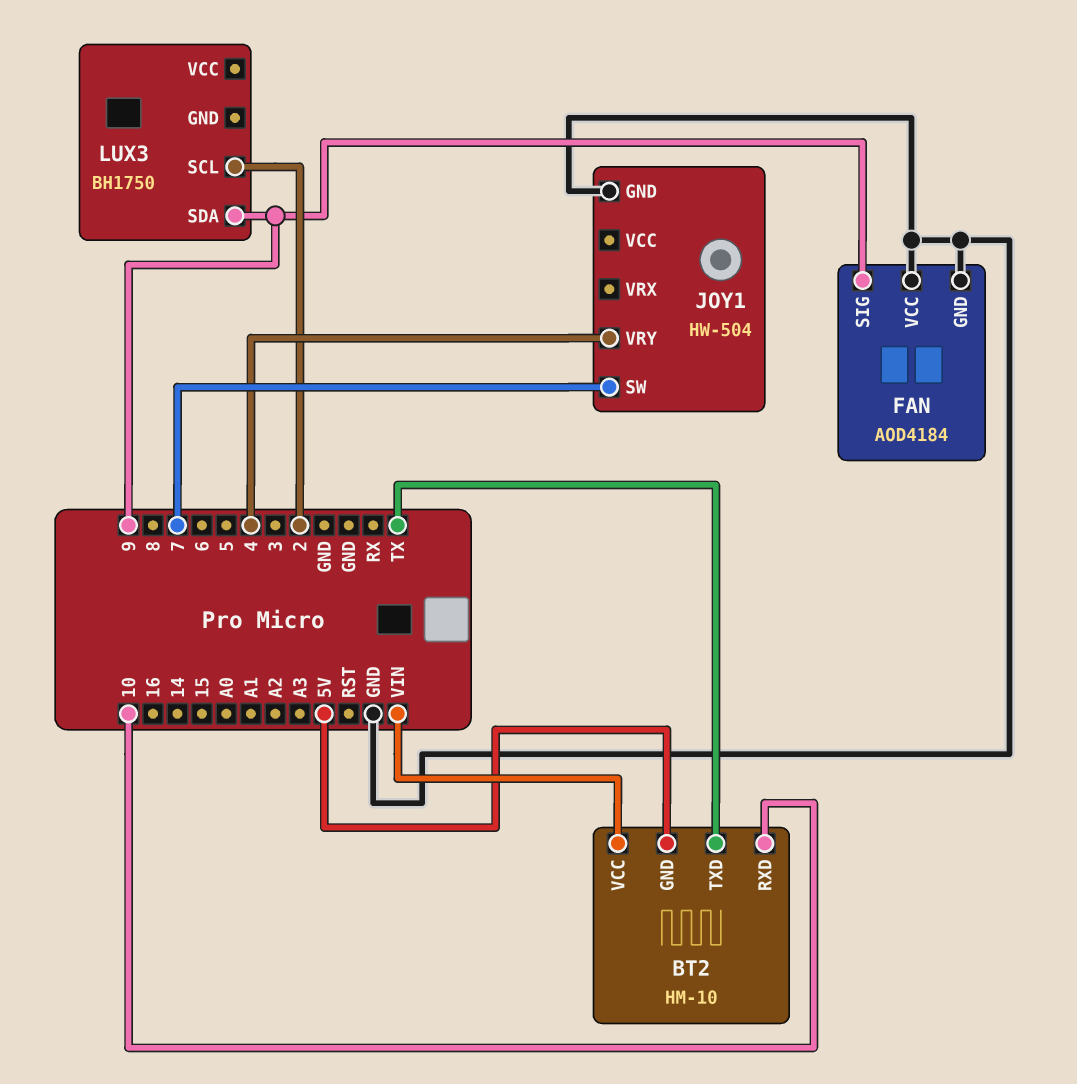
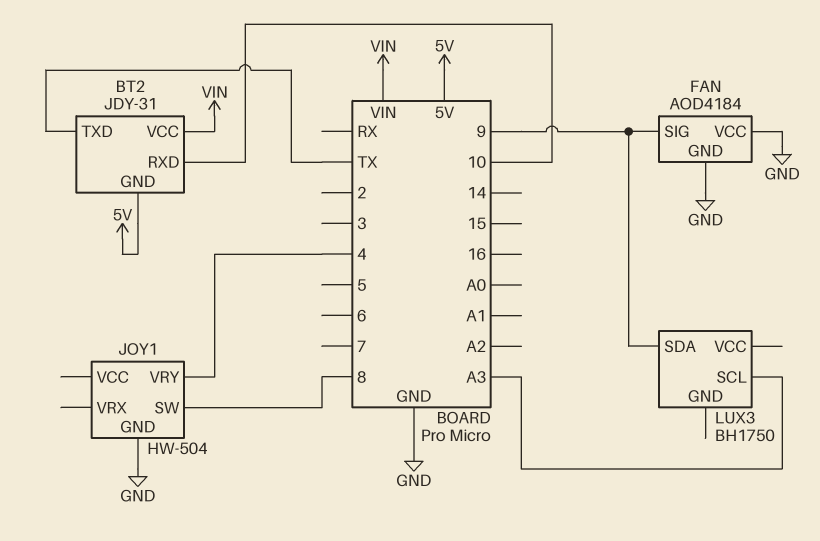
BT2: HM-10 -> JDY-31
JOY1 pin SW: 7 -> 8
LUX3 pin SCL: 2 -> A3

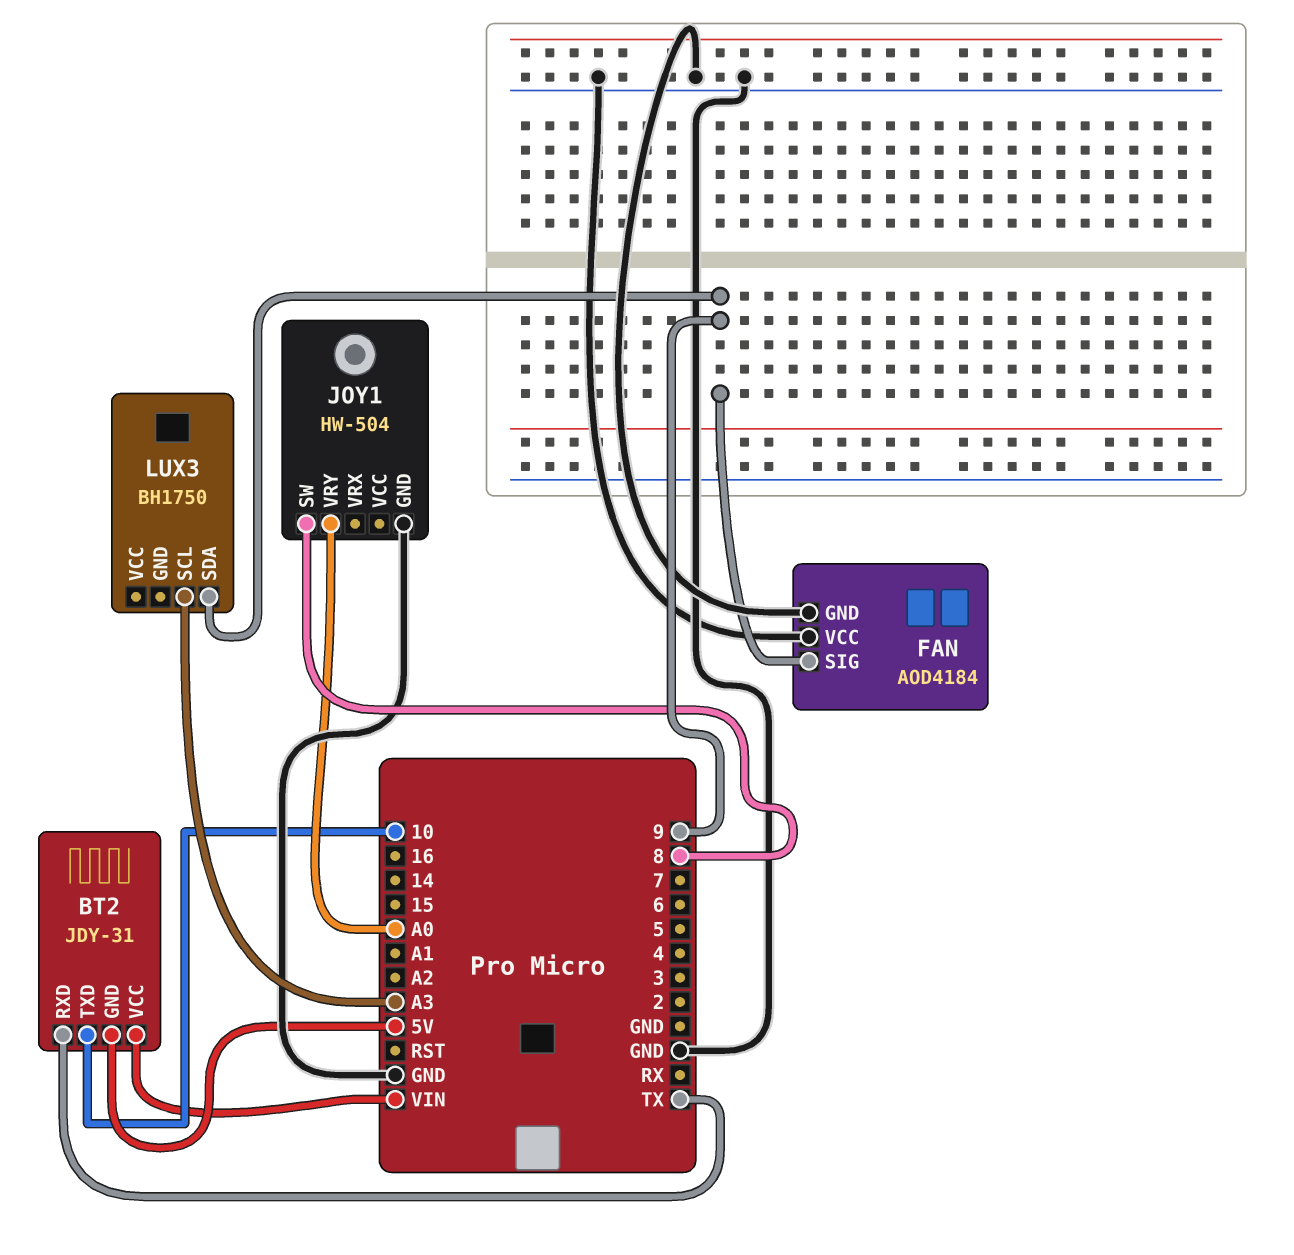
BT2 pin RXD: 10 -> TX
BT2 pin TXD: TX -> 10
JOY1 pin VRY: 4 -> A0

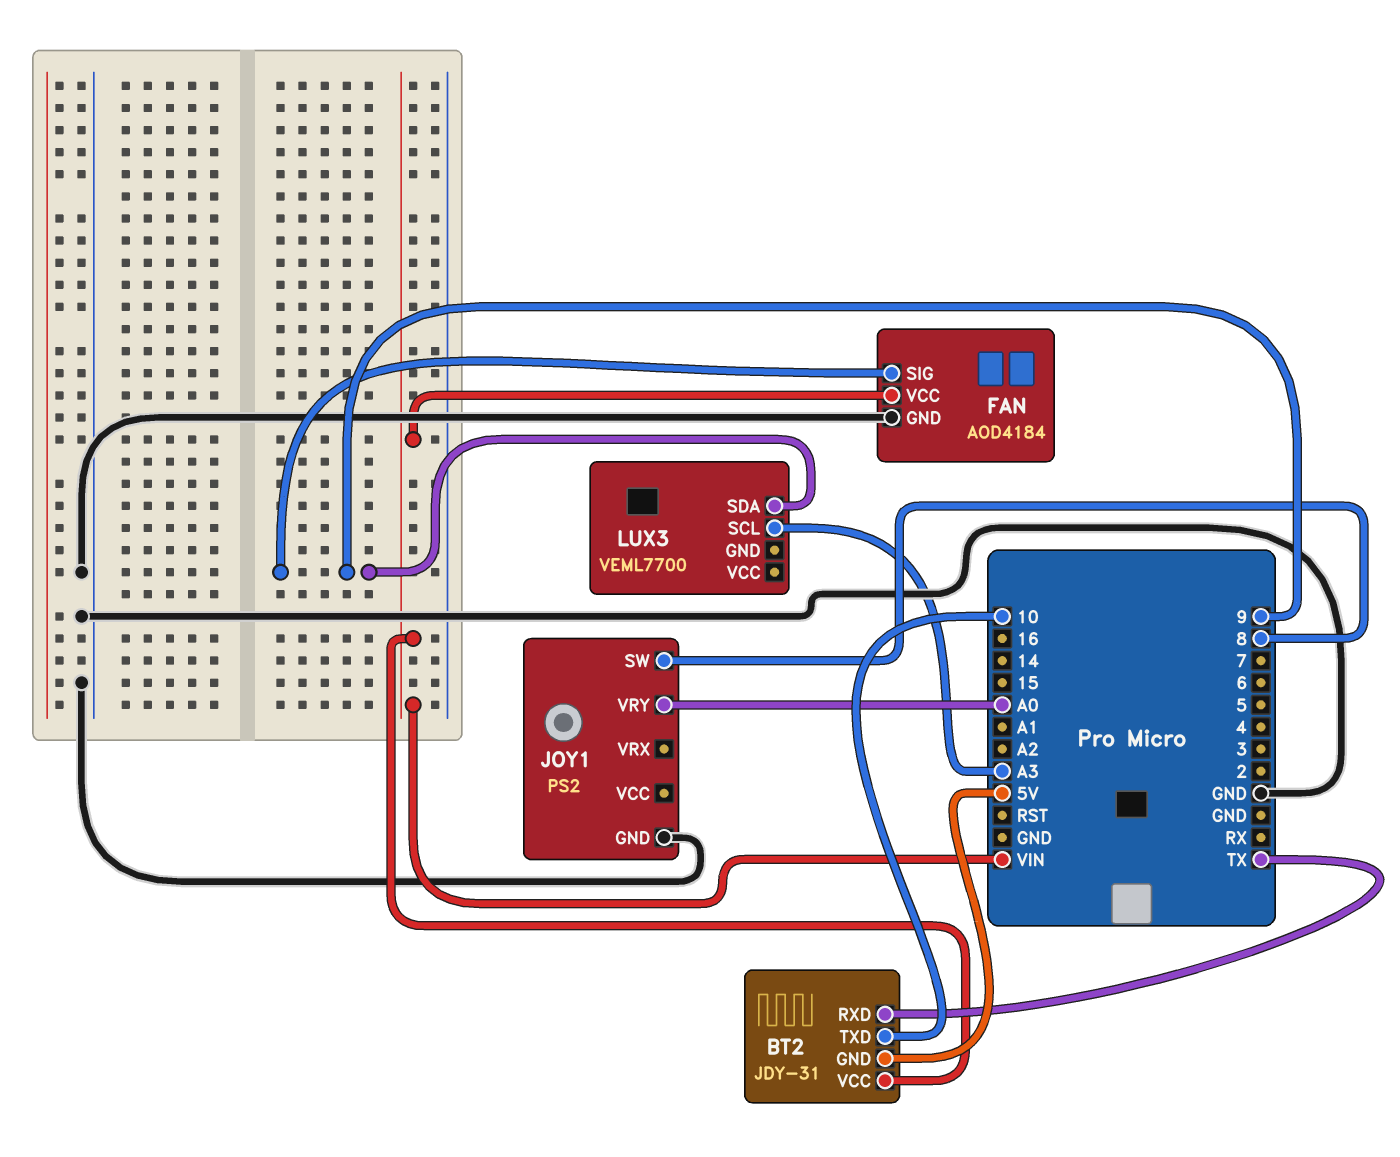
FAN pin VCC: GND -> VIN
JOY1: HW-504 -> PS2
LUX3: BH1750 -> VEML7700

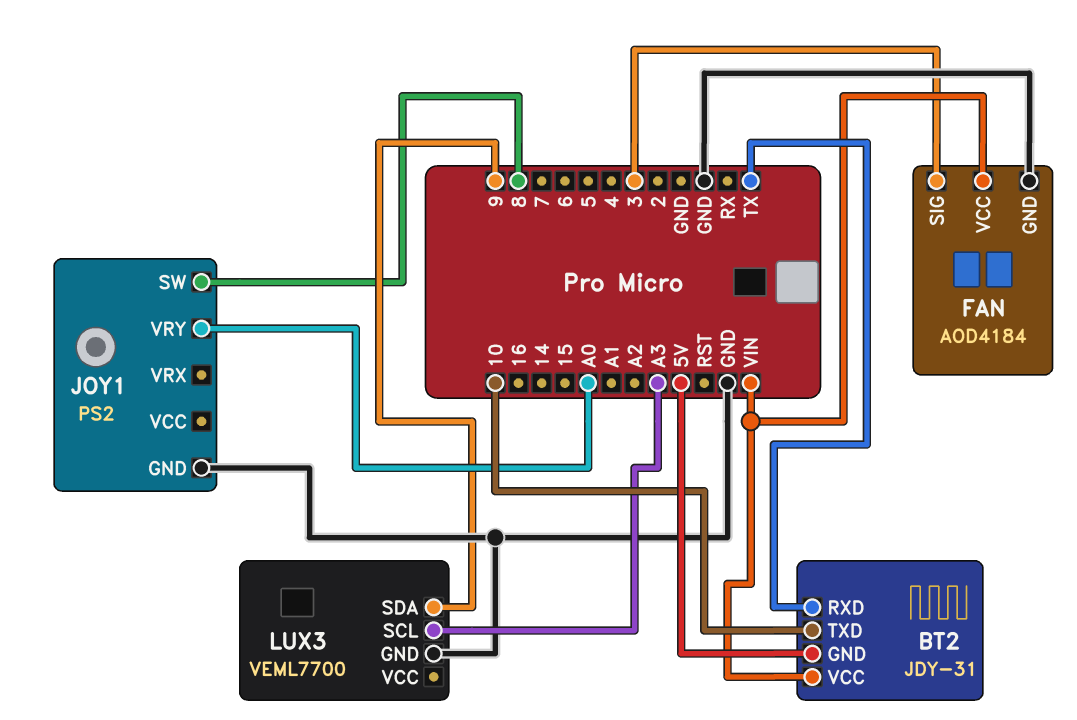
FAN pin SIG: 9 -> 3
LUX3 pin GND: none -> GND

